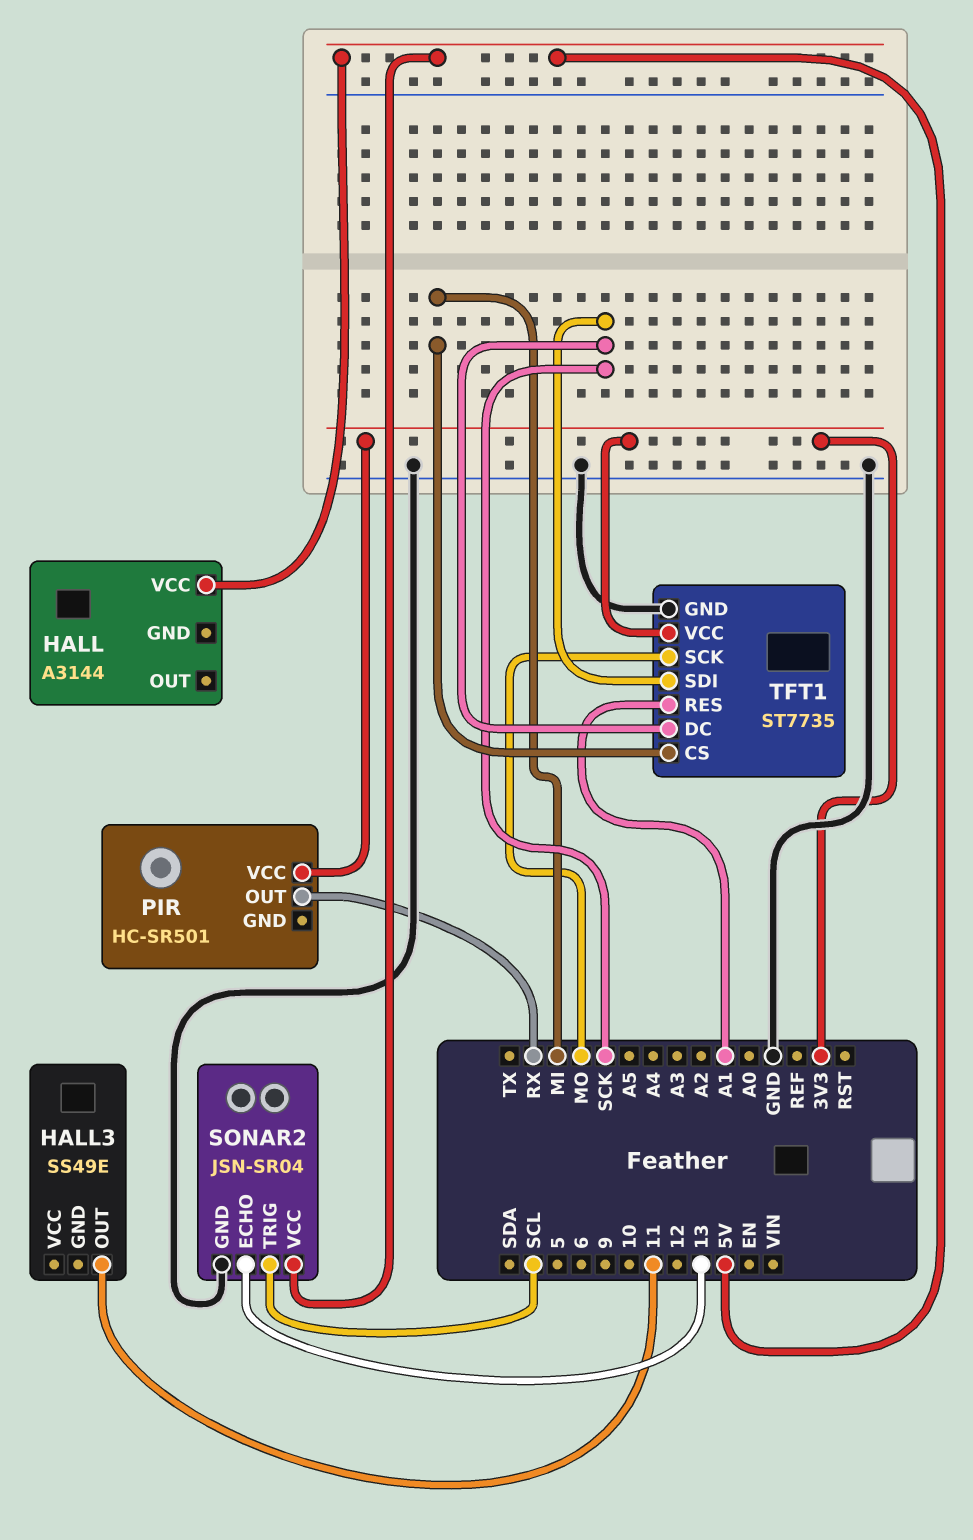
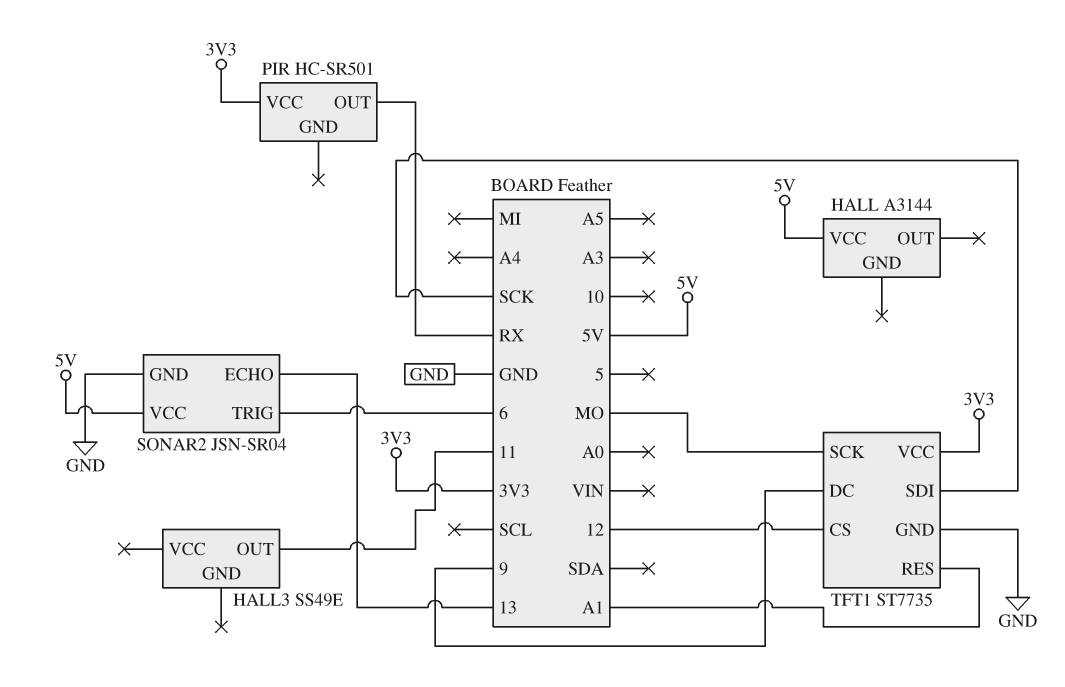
SONAR2 pin TRIG: SCL -> 6
TFT1 pin CS: MI -> 12
TFT1 pin DC: SCK -> 9

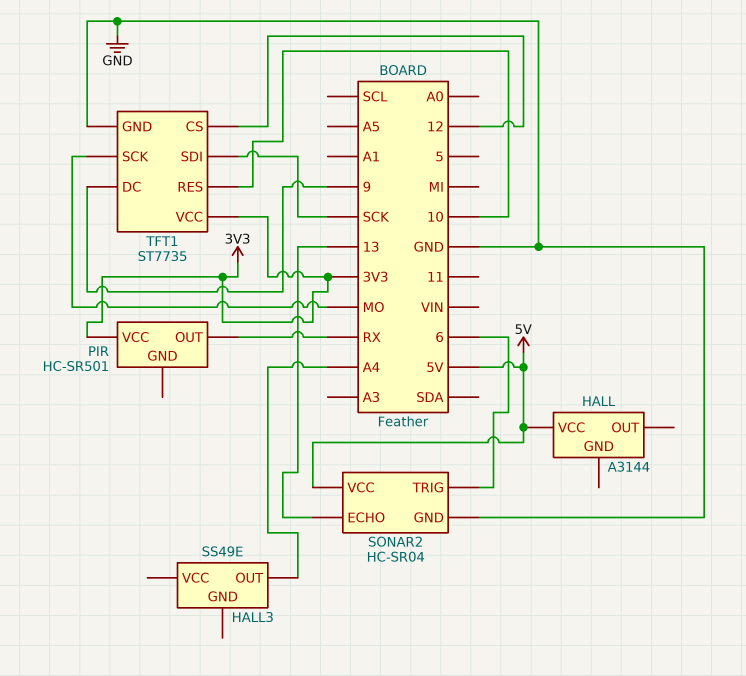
HALL3 pin OUT: 11 -> A4
SONAR2: JSN-SR04 -> HC-SR04
TFT1 pin RES: A1 -> 10

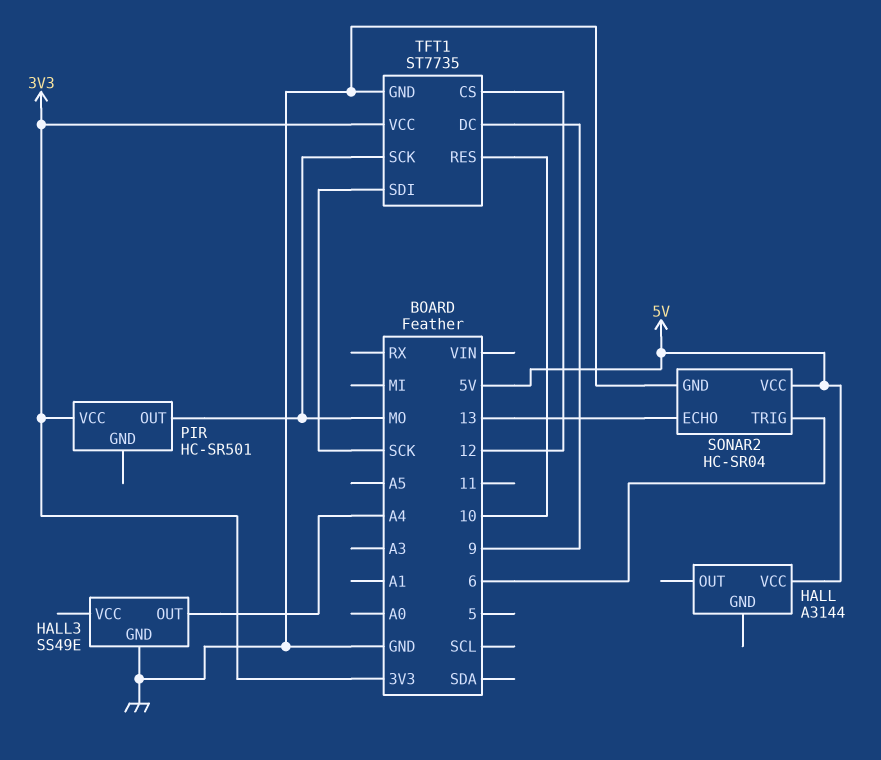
HALL3 pin GND: none -> GND
PIR pin OUT: RX -> MO

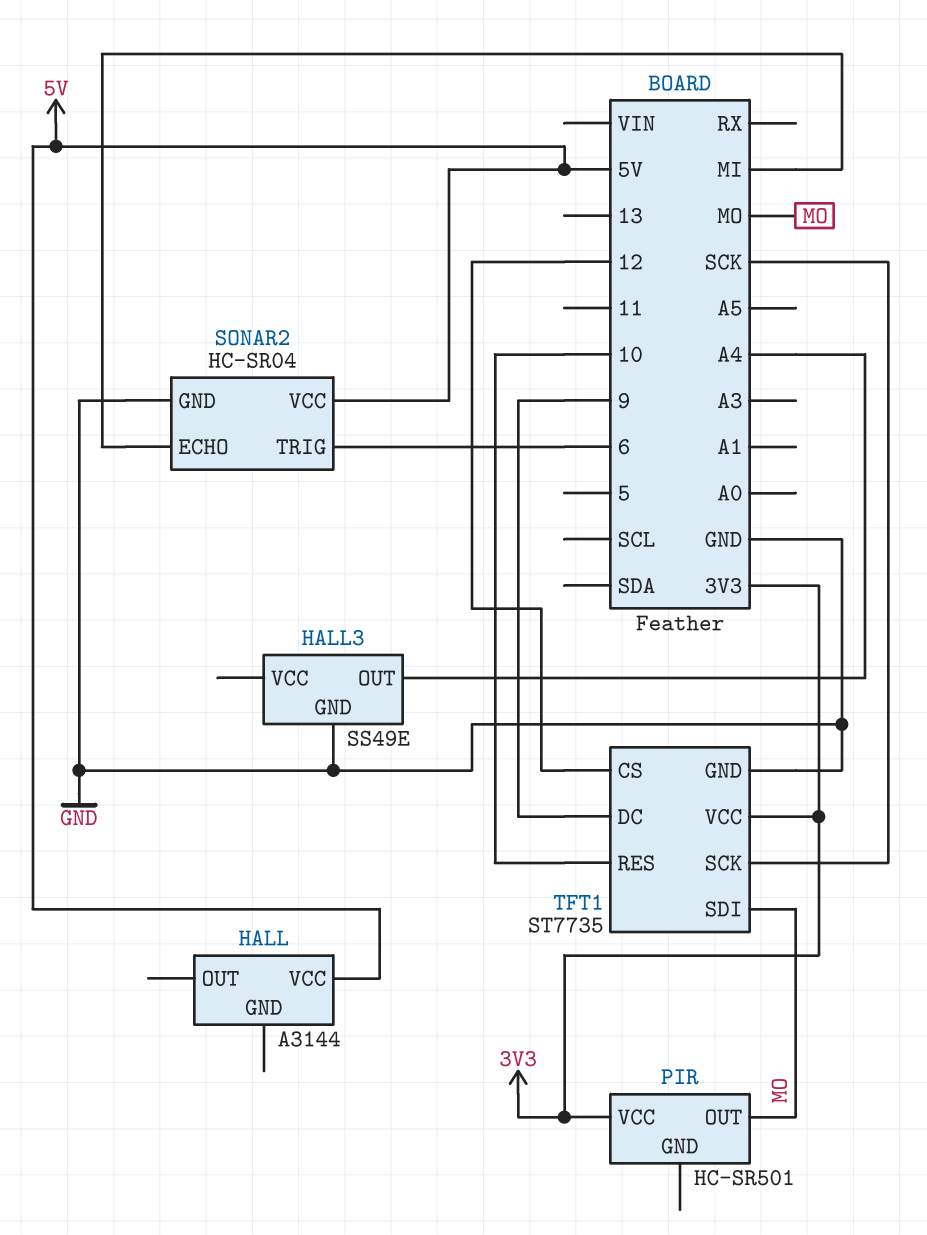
SONAR2 pin ECHO: 13 -> MI
TFT1 pin SCK: MO -> SCK
TFT1 pin SDI: SCK -> MO

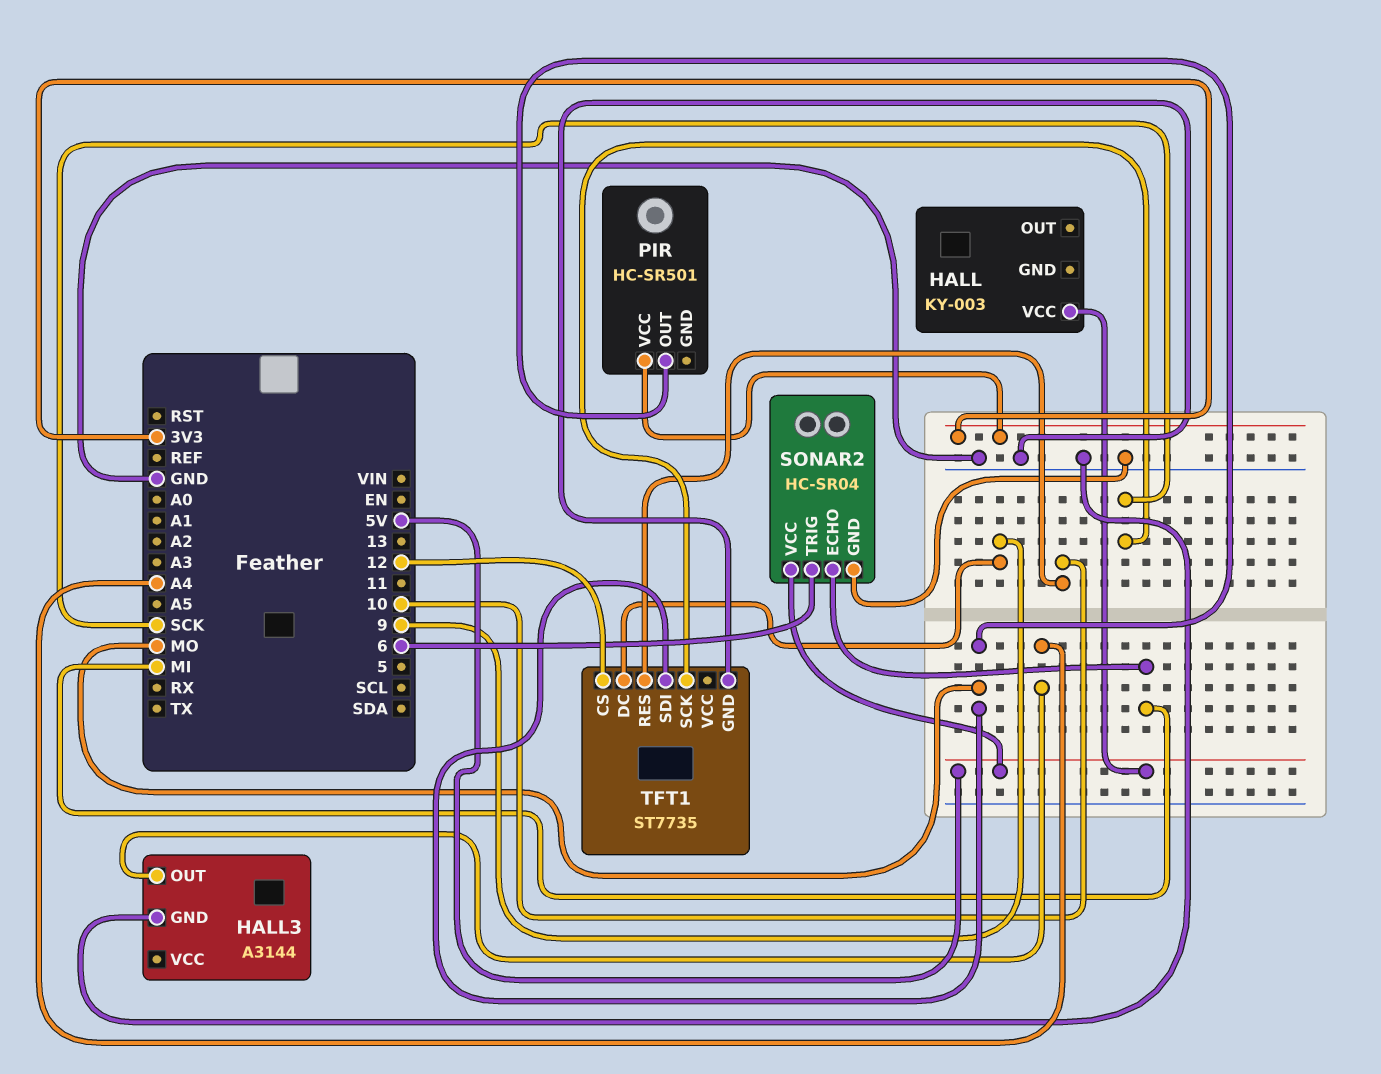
HALL: A3144 -> KY-003
HALL3: SS49E -> A3144
TFT1 pin VCC: 3V3 -> none

